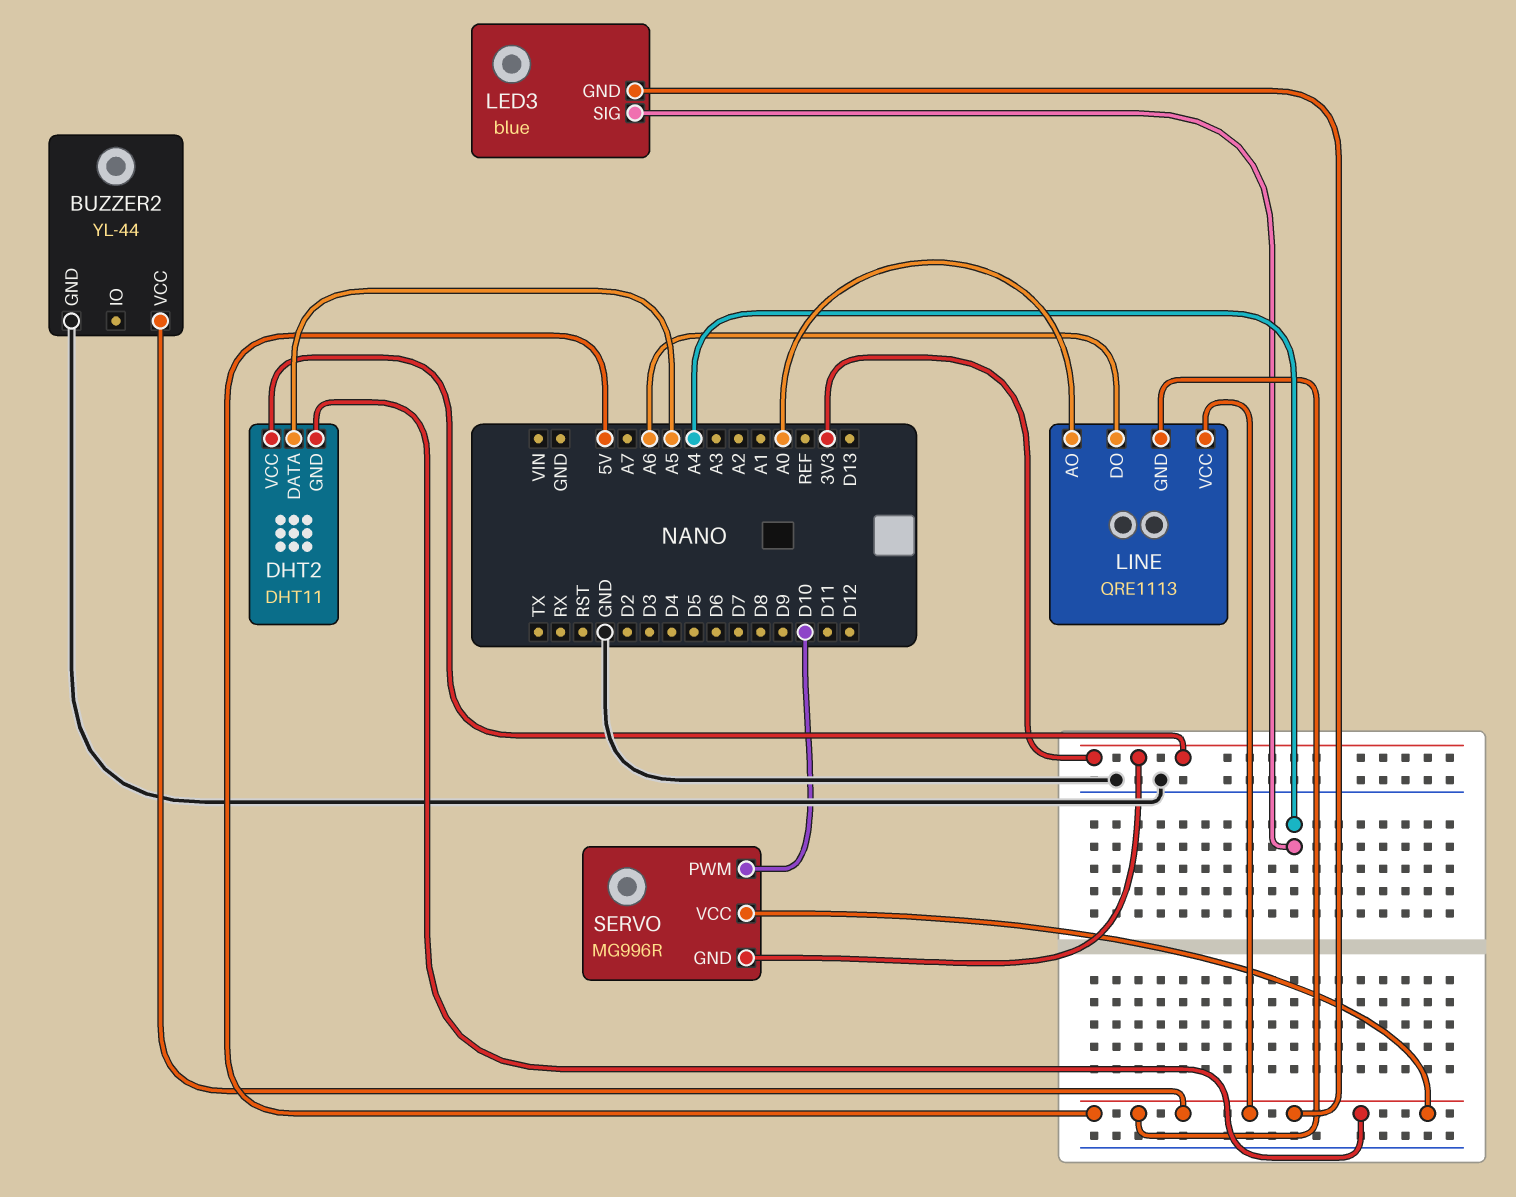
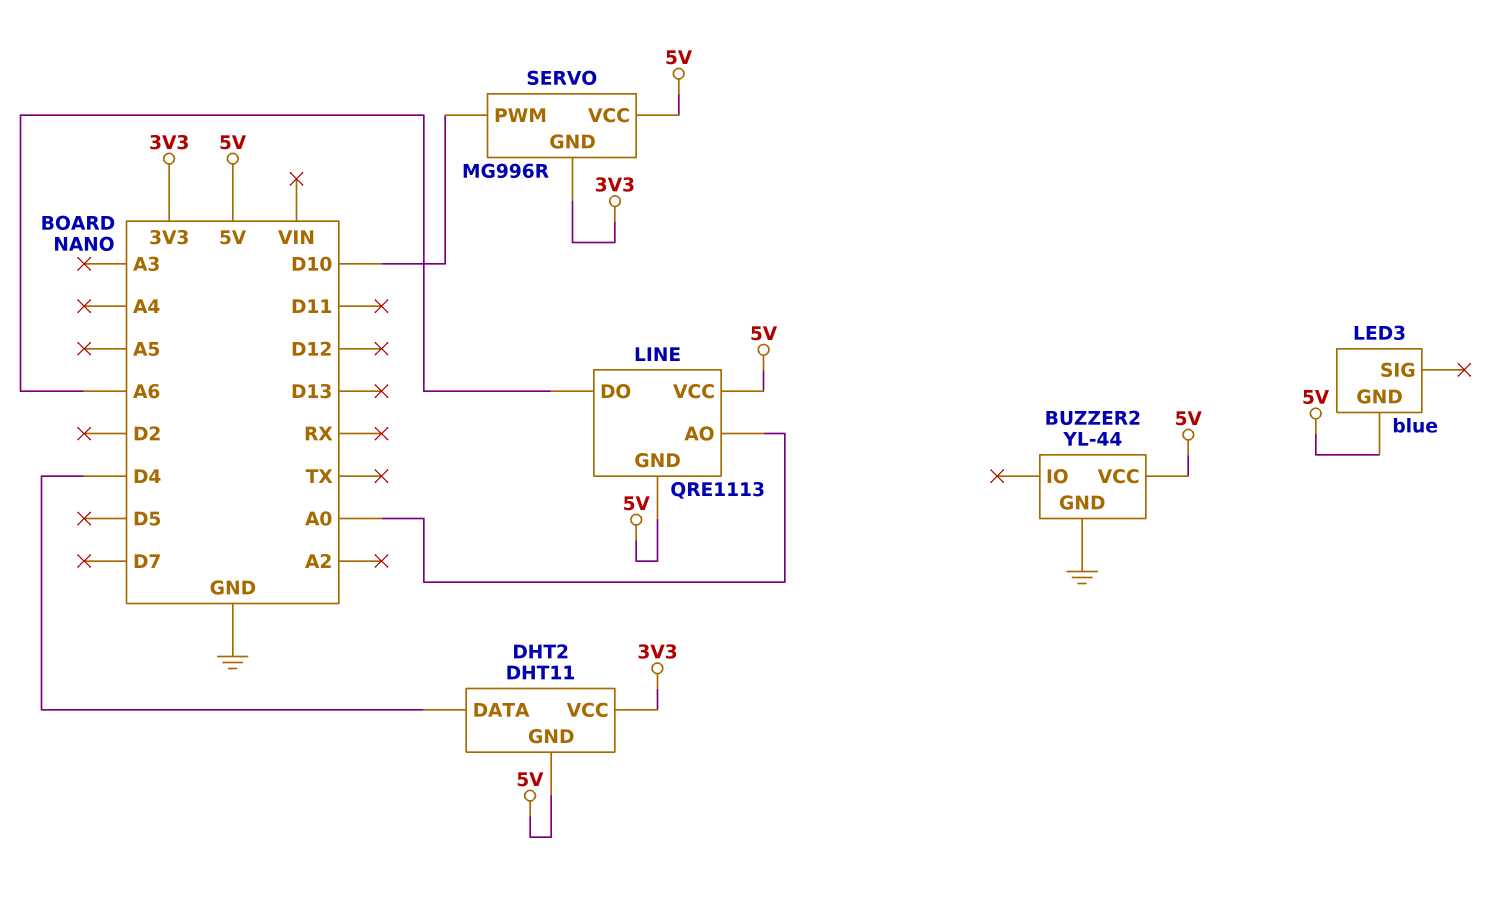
DHT2 pin DATA: A5 -> D4
LED3 pin SIG: A4 -> none

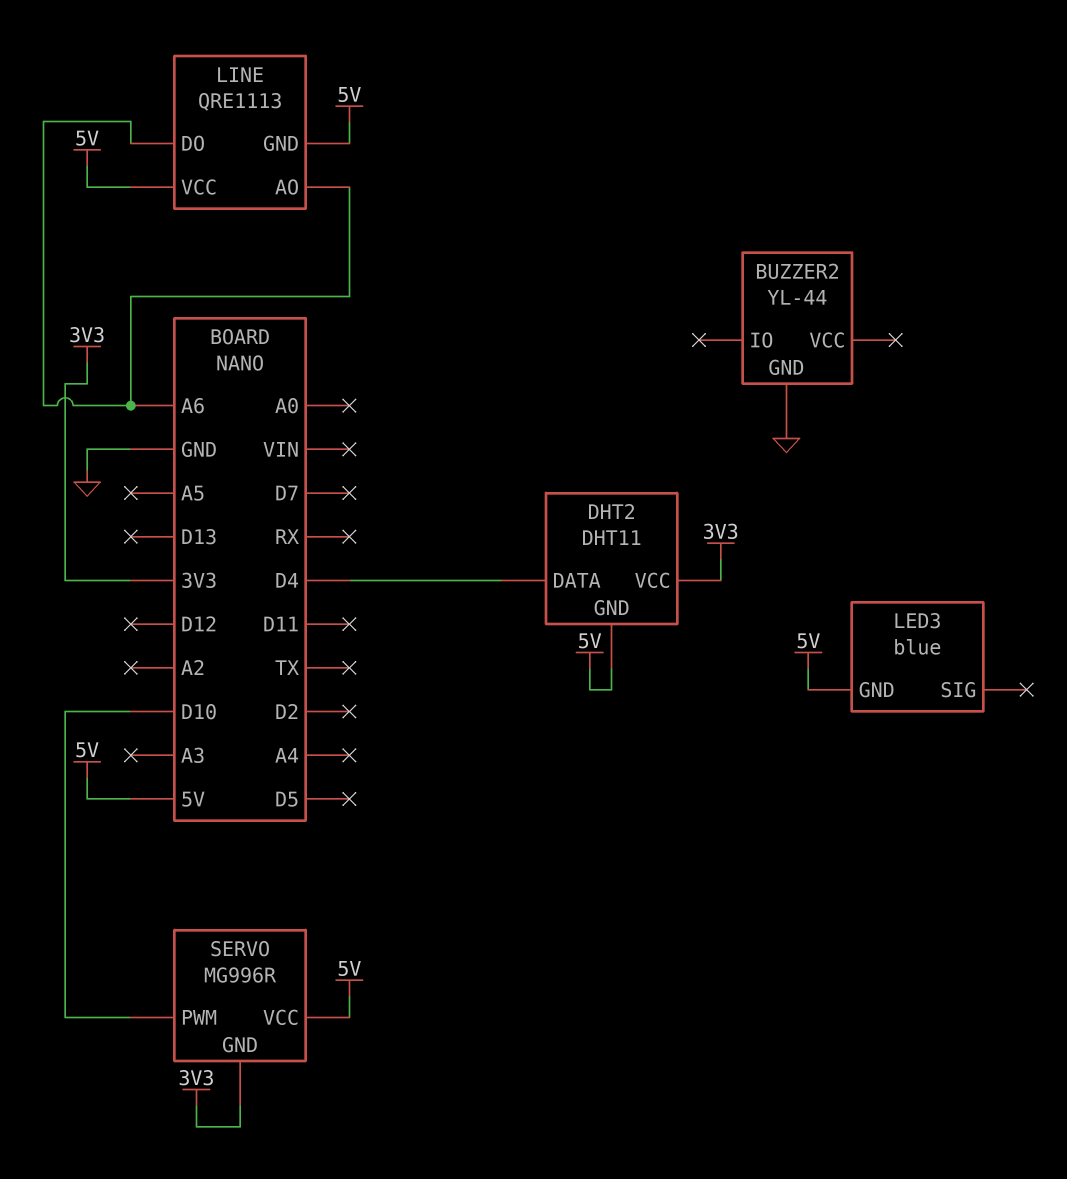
BUZZER2 pin VCC: 5V -> none
LINE pin AO: A0 -> A6

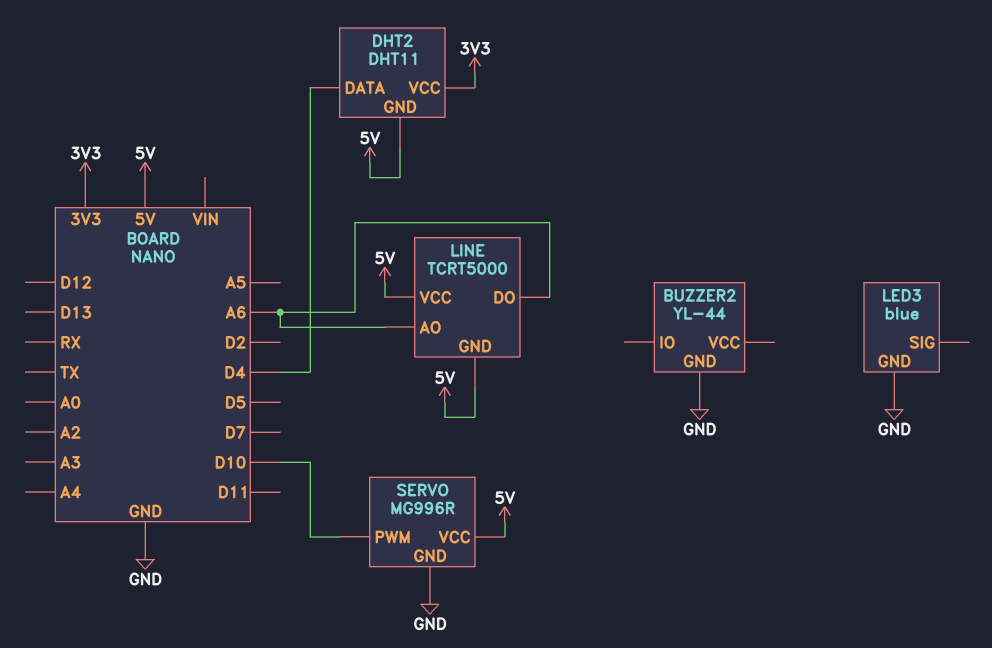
LED3 pin GND: 5V -> GND
LINE: QRE1113 -> TCRT5000
SERVO pin GND: 3V3 -> GND

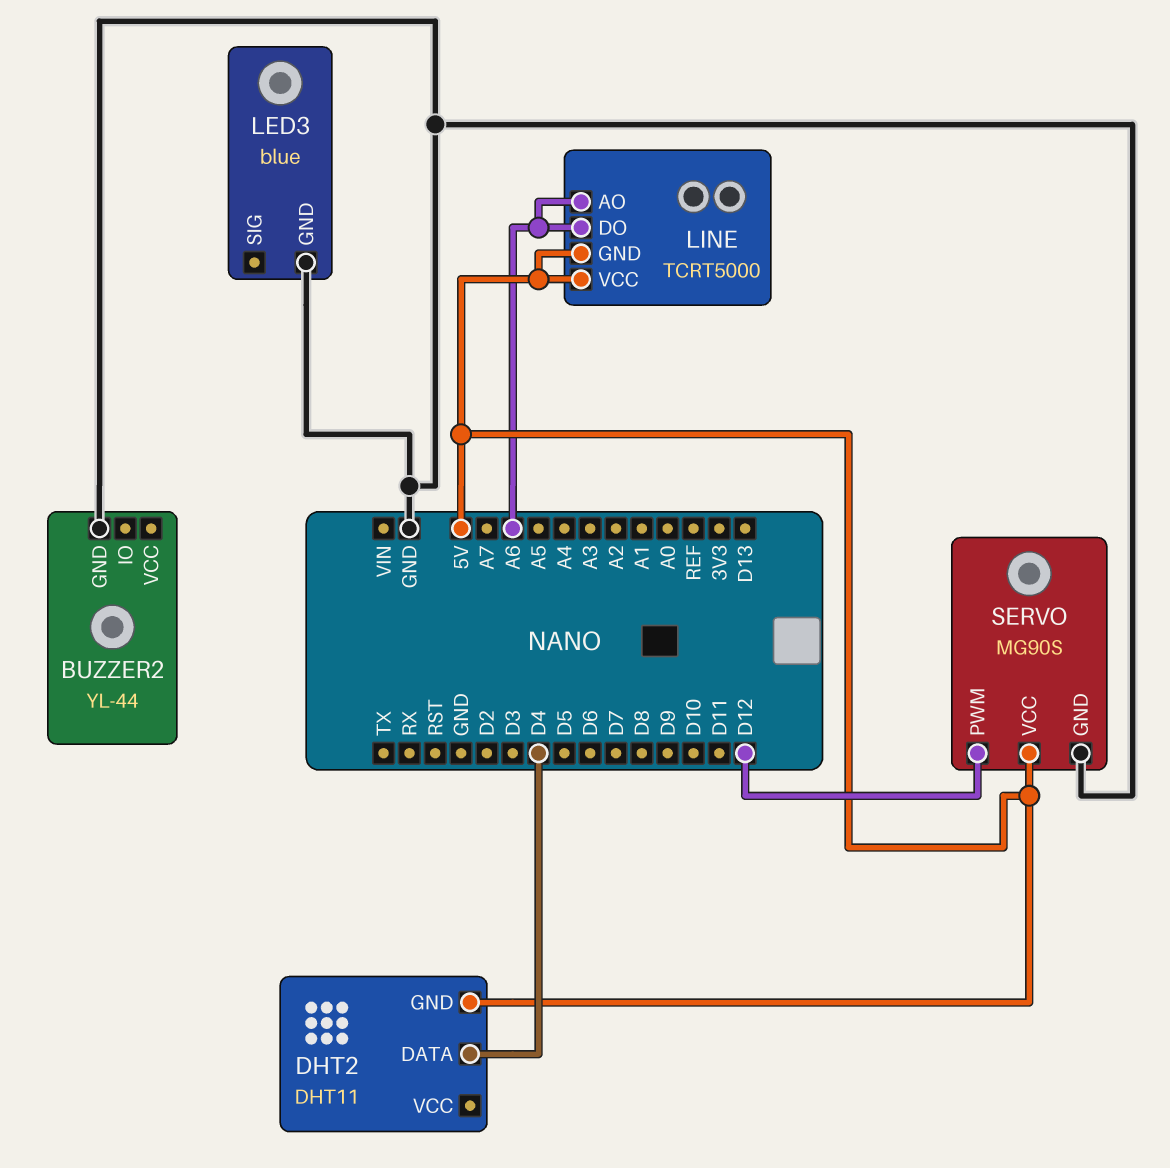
DHT2 pin VCC: 3V3 -> none
SERVO: MG996R -> MG90S
SERVO pin PWM: D10 -> D12

